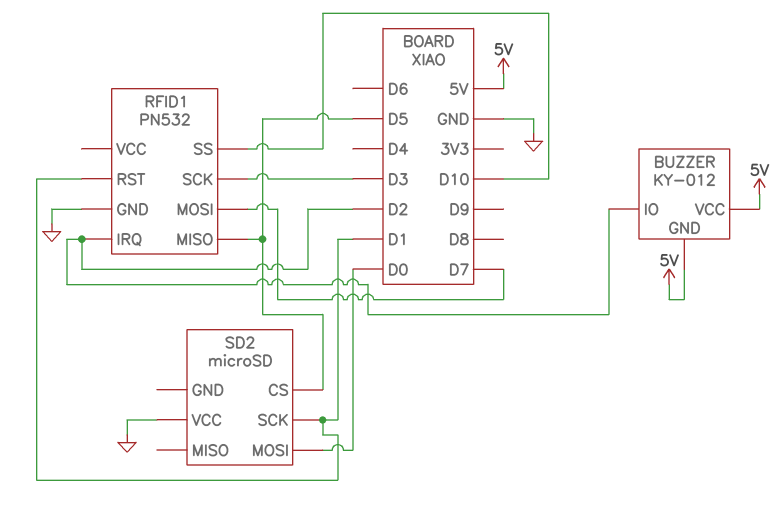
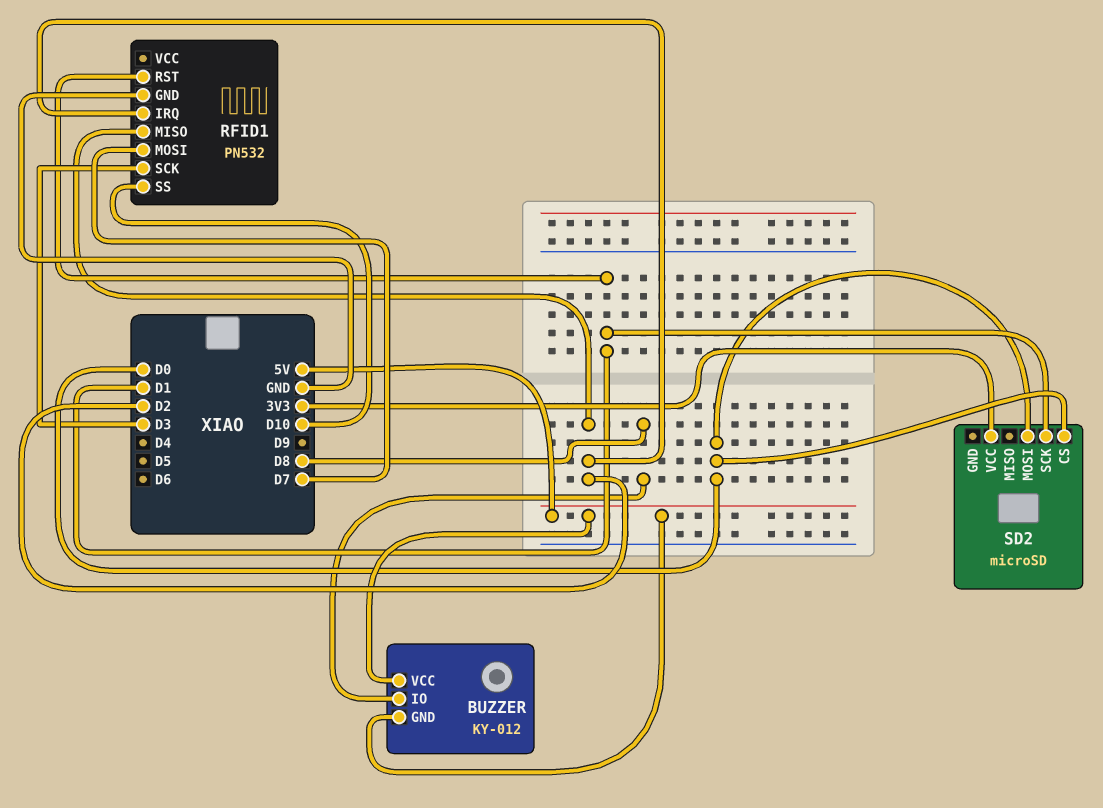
BUZZER pin IO: D2 -> D8
RFID1 pin MISO: D5 -> D2
SD2 pin CS: D5 -> D0
SD2 pin VCC: GND -> 3V3

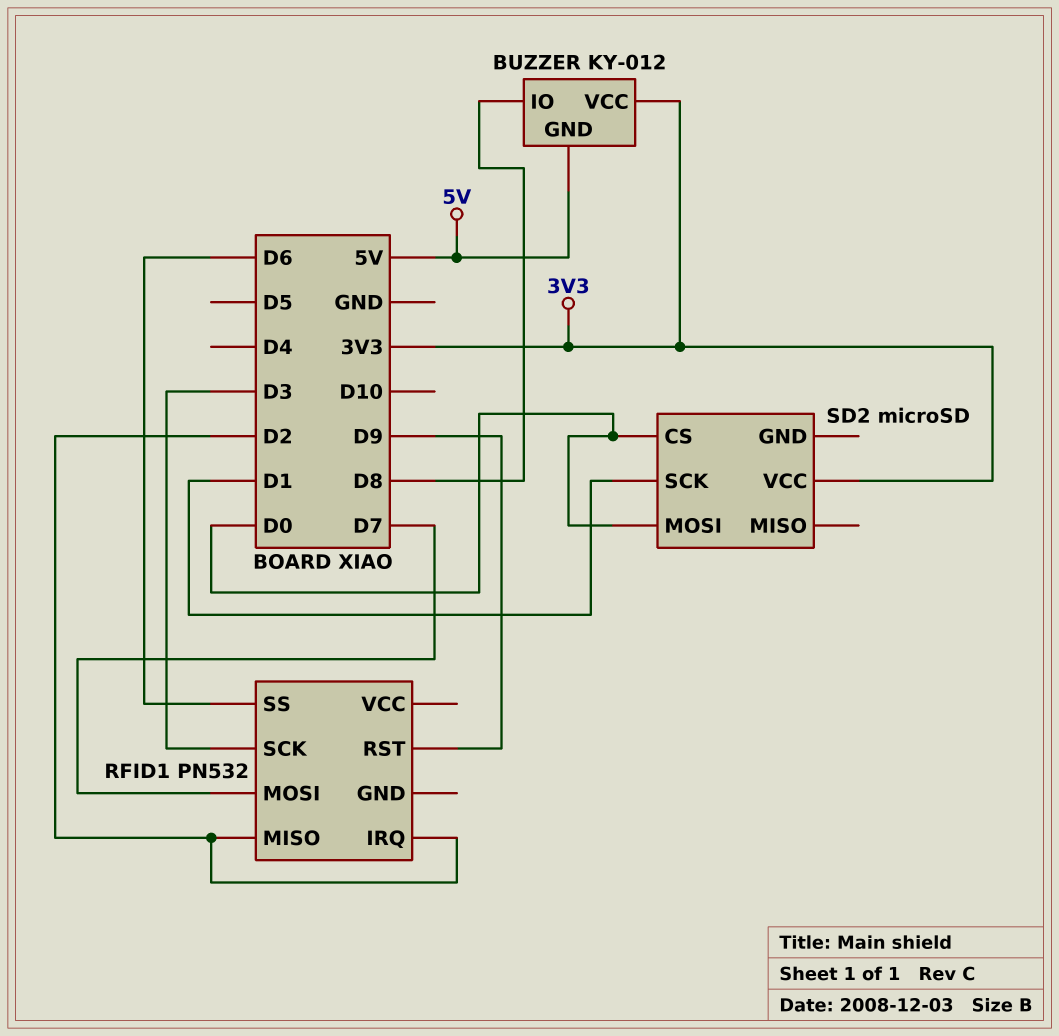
BUZZER pin VCC: 5V -> 3V3
RFID1 pin GND: GND -> none
RFID1 pin RST: D1 -> D9
RFID1 pin SS: D10 -> D6

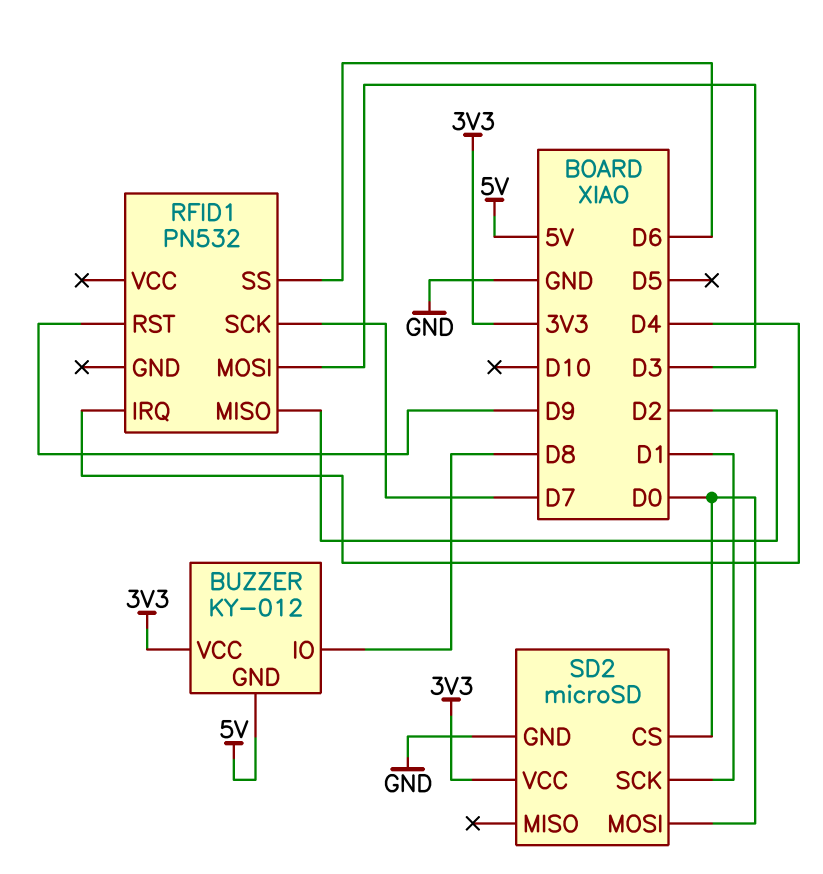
RFID1 pin IRQ: D2 -> D4
RFID1 pin MOSI: D7 -> D3
RFID1 pin SCK: D3 -> D7
SD2 pin GND: none -> GND

